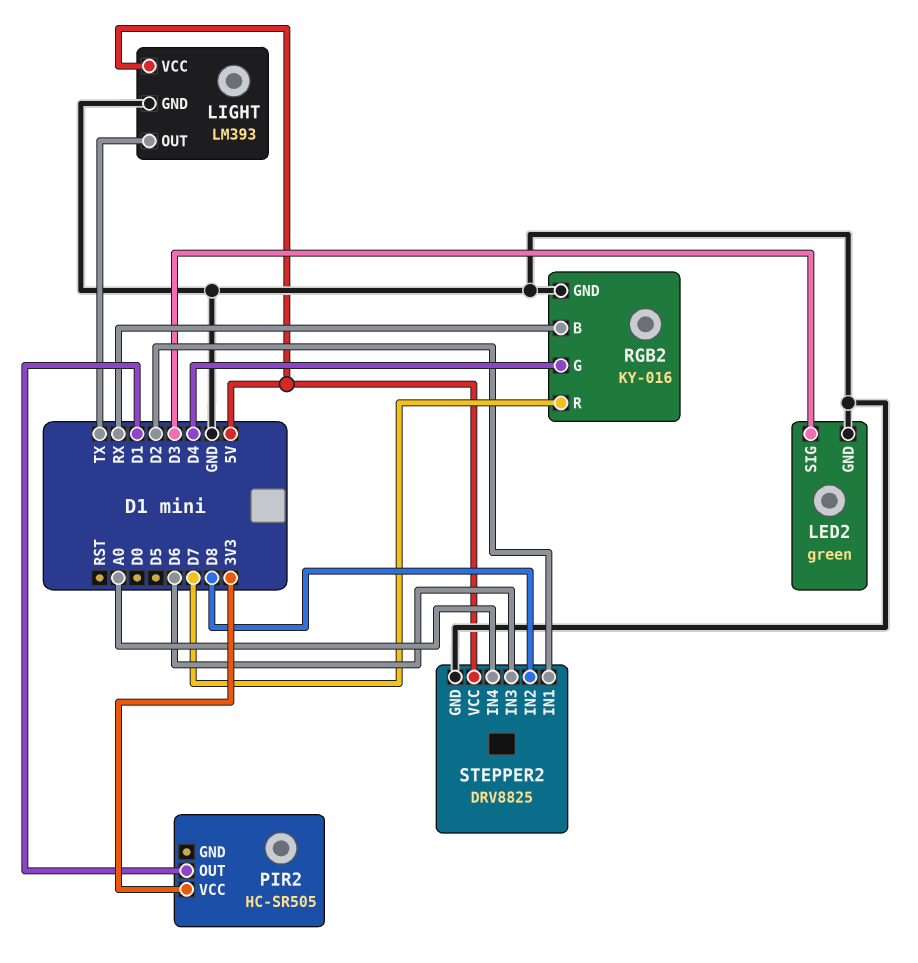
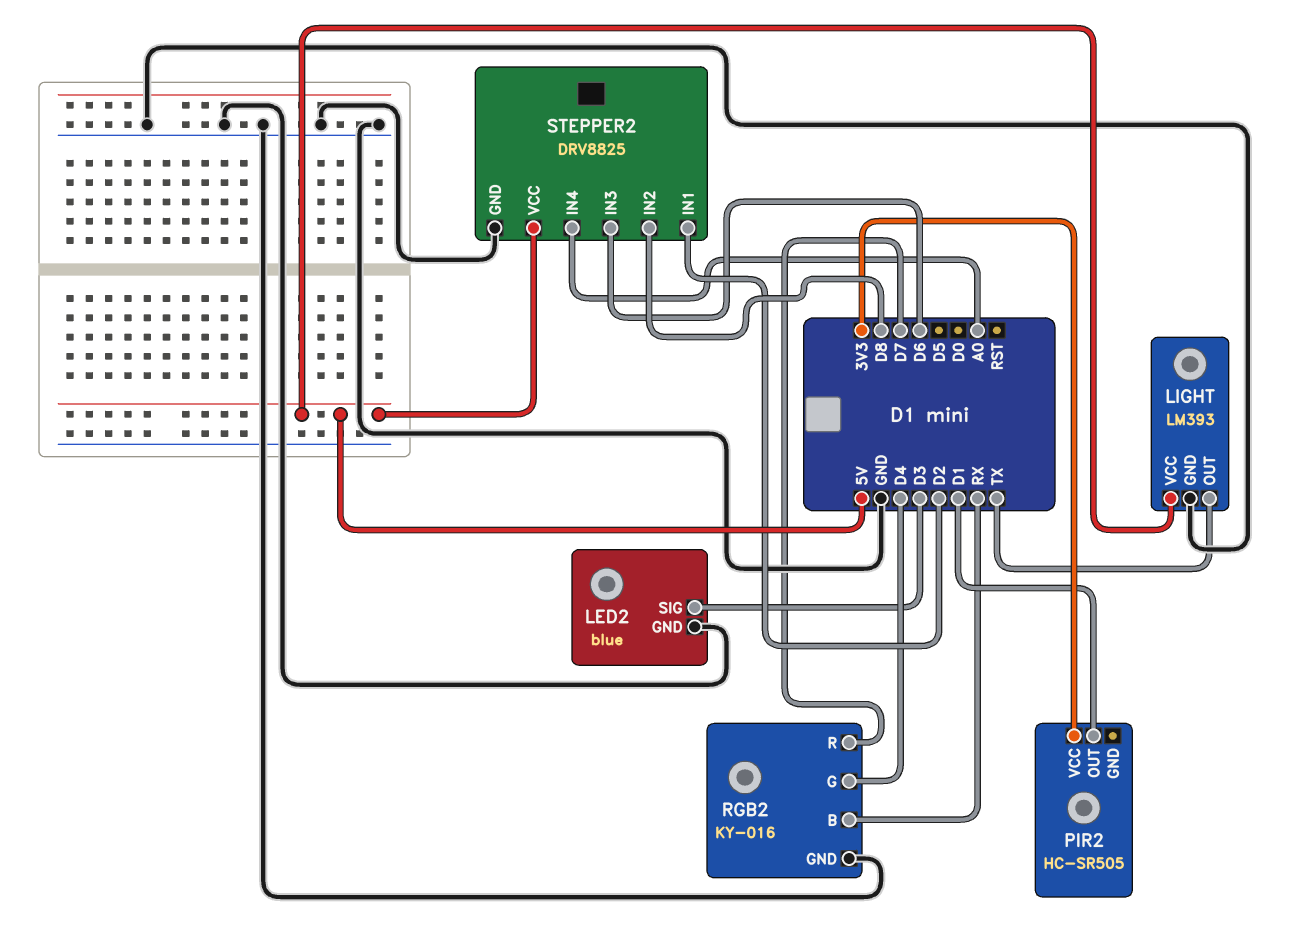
LED2: green -> blue

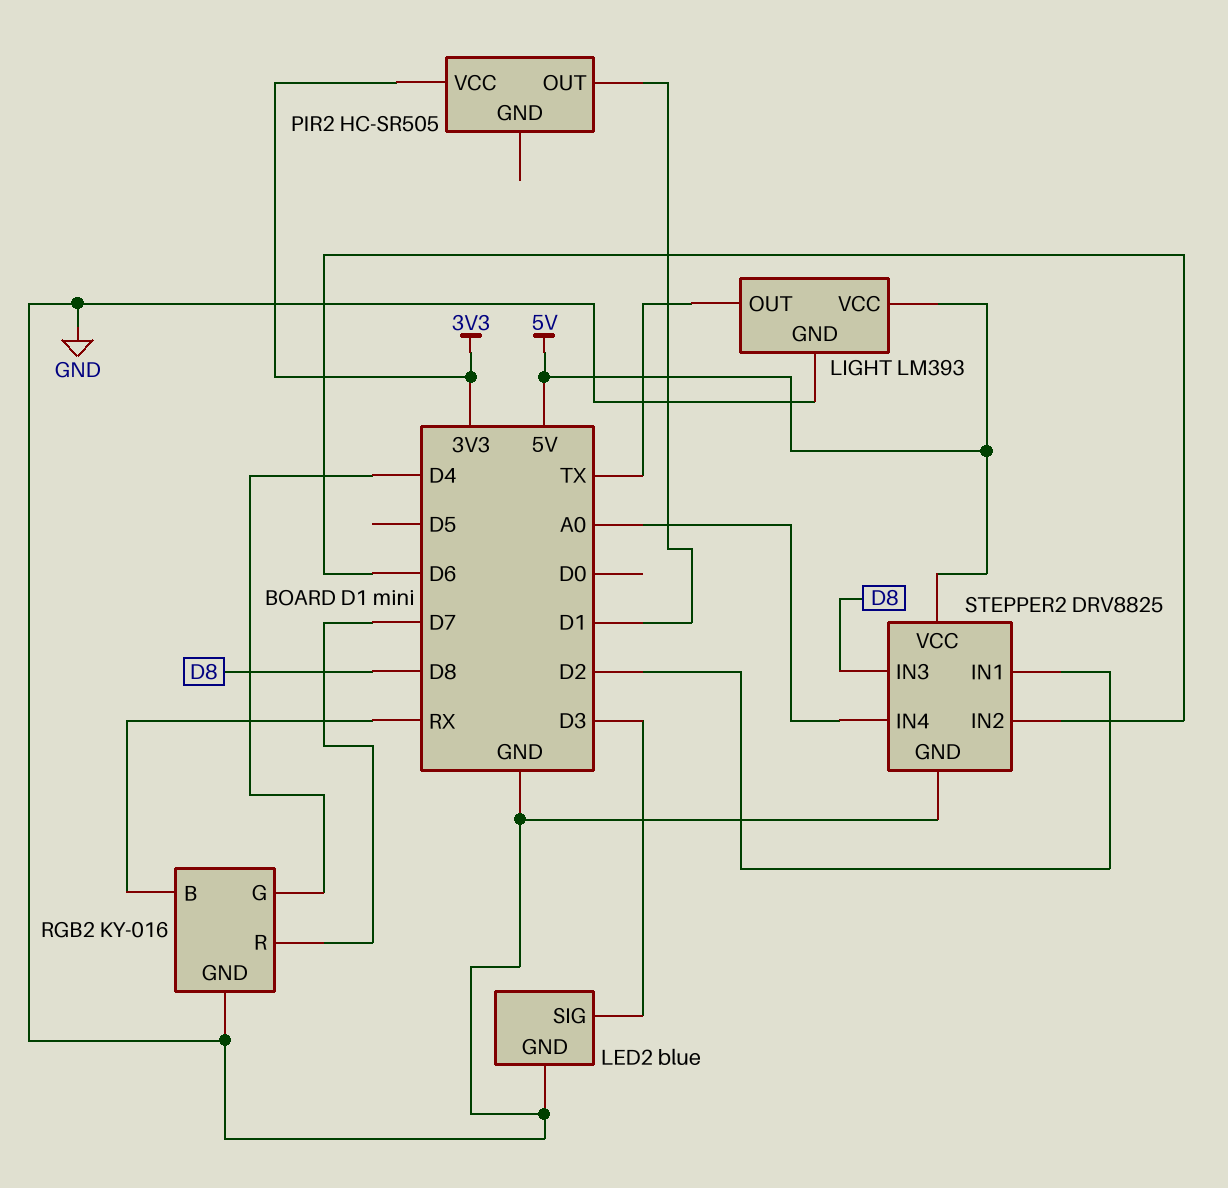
STEPPER2 pin IN2: D8 -> D6
STEPPER2 pin IN3: D6 -> D8

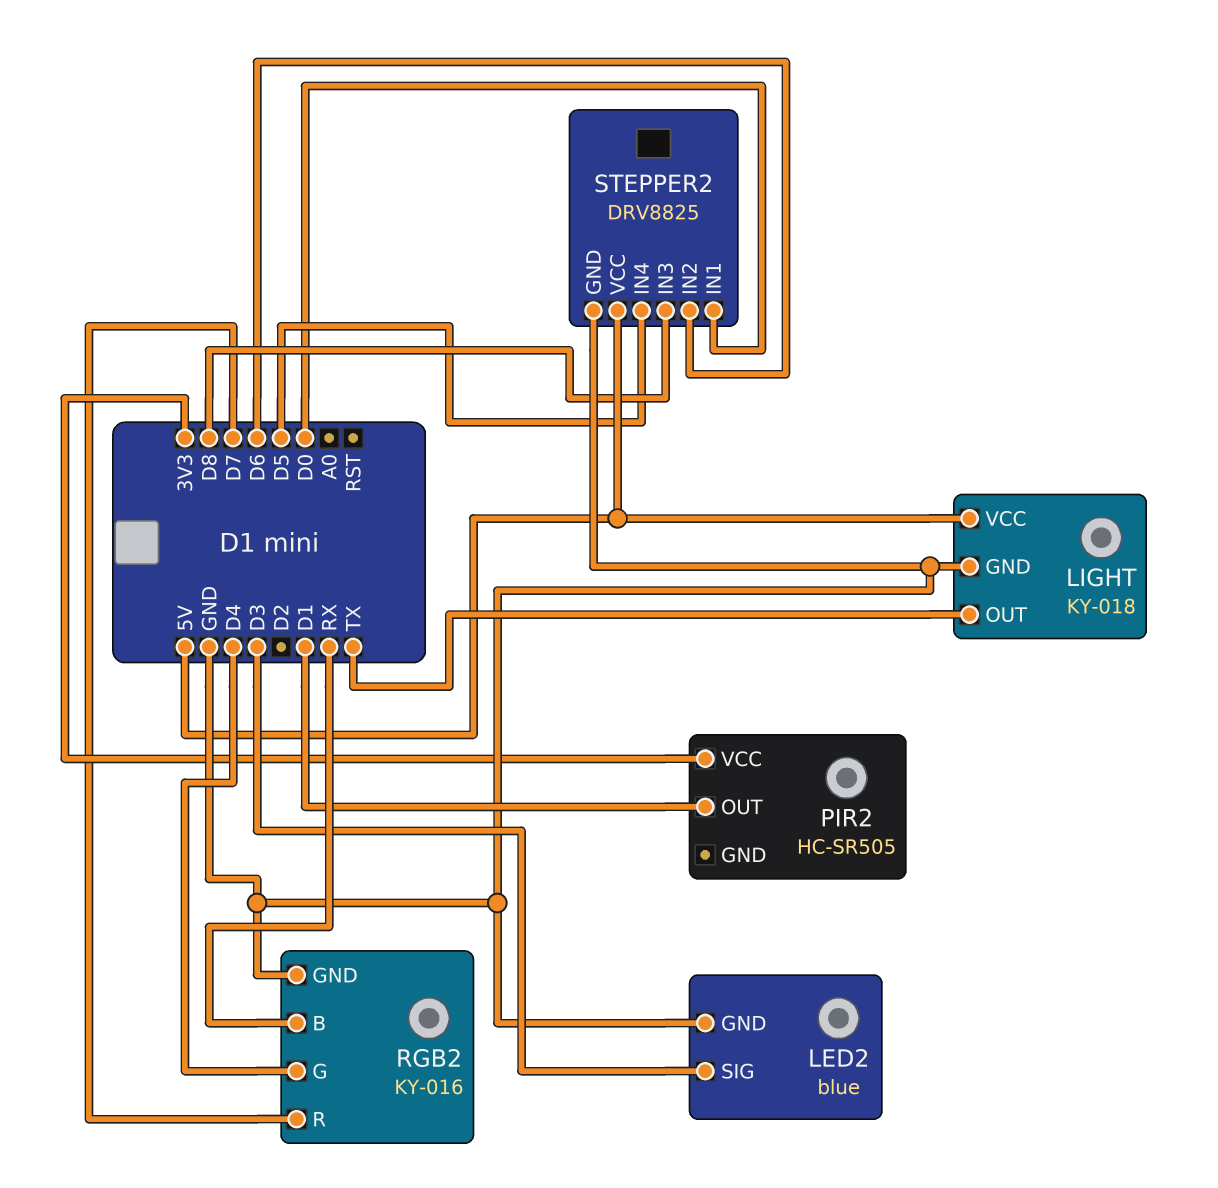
LIGHT: LM393 -> KY-018
STEPPER2 pin IN1: D2 -> D0
STEPPER2 pin IN4: A0 -> D5

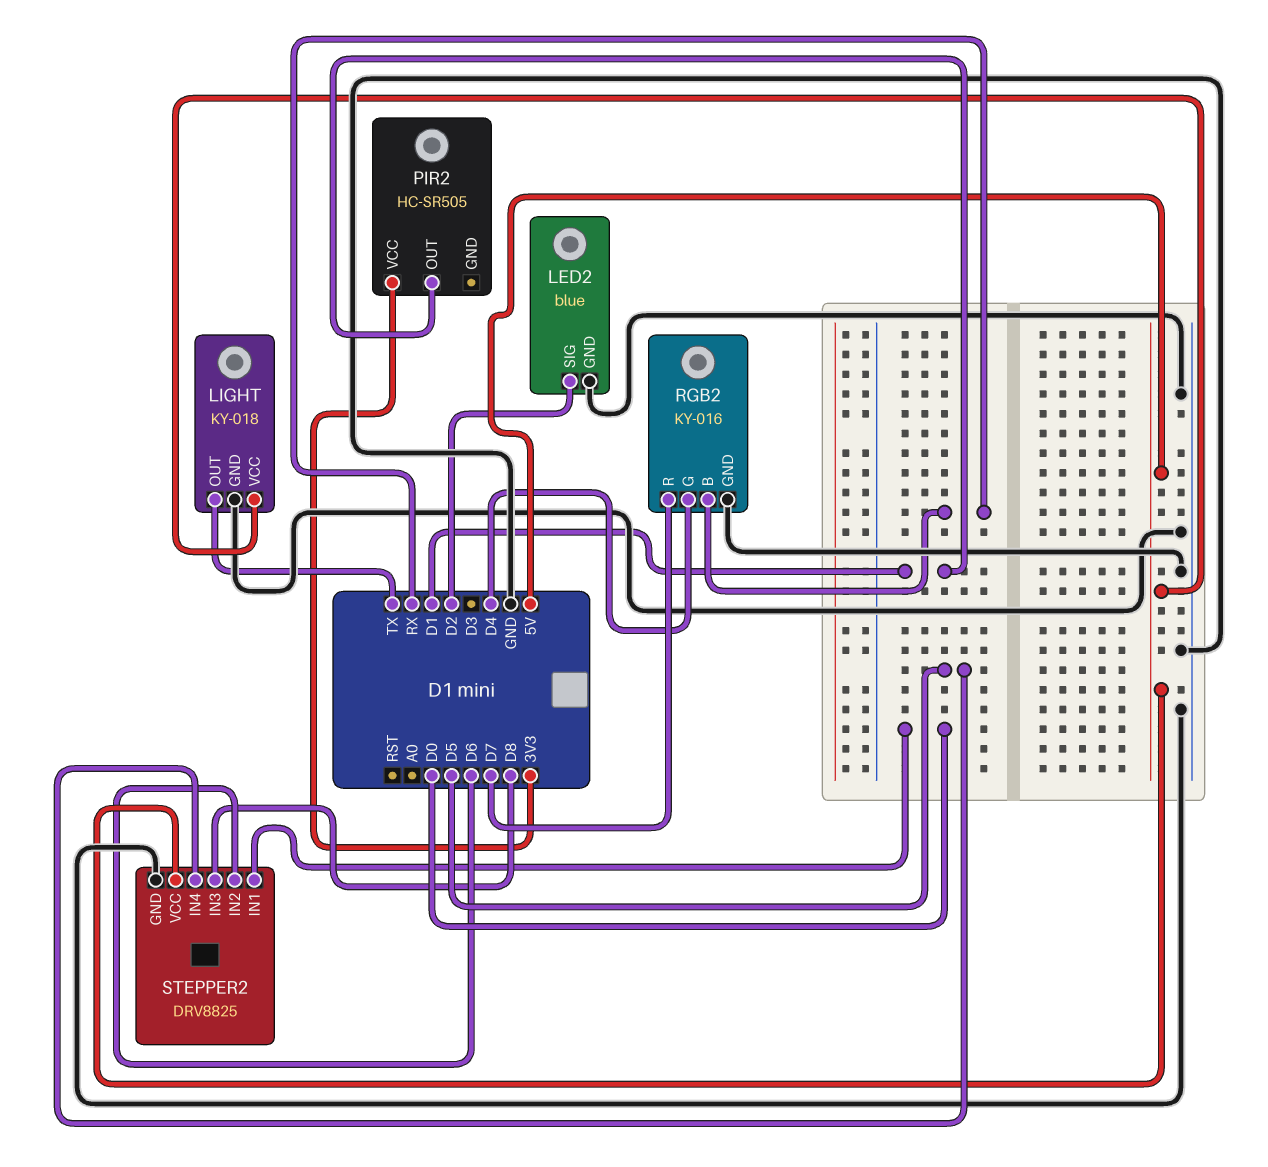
LED2 pin SIG: D3 -> D2

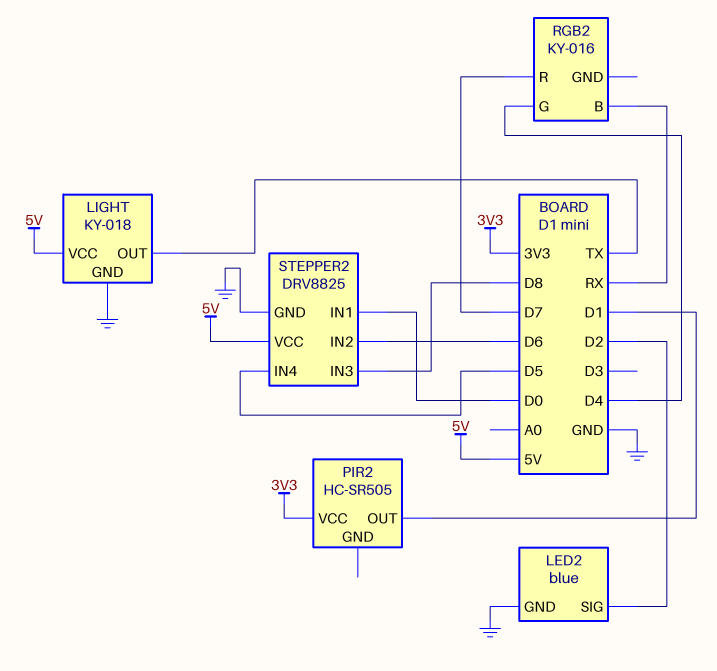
RGB2 pin GND: GND -> none

